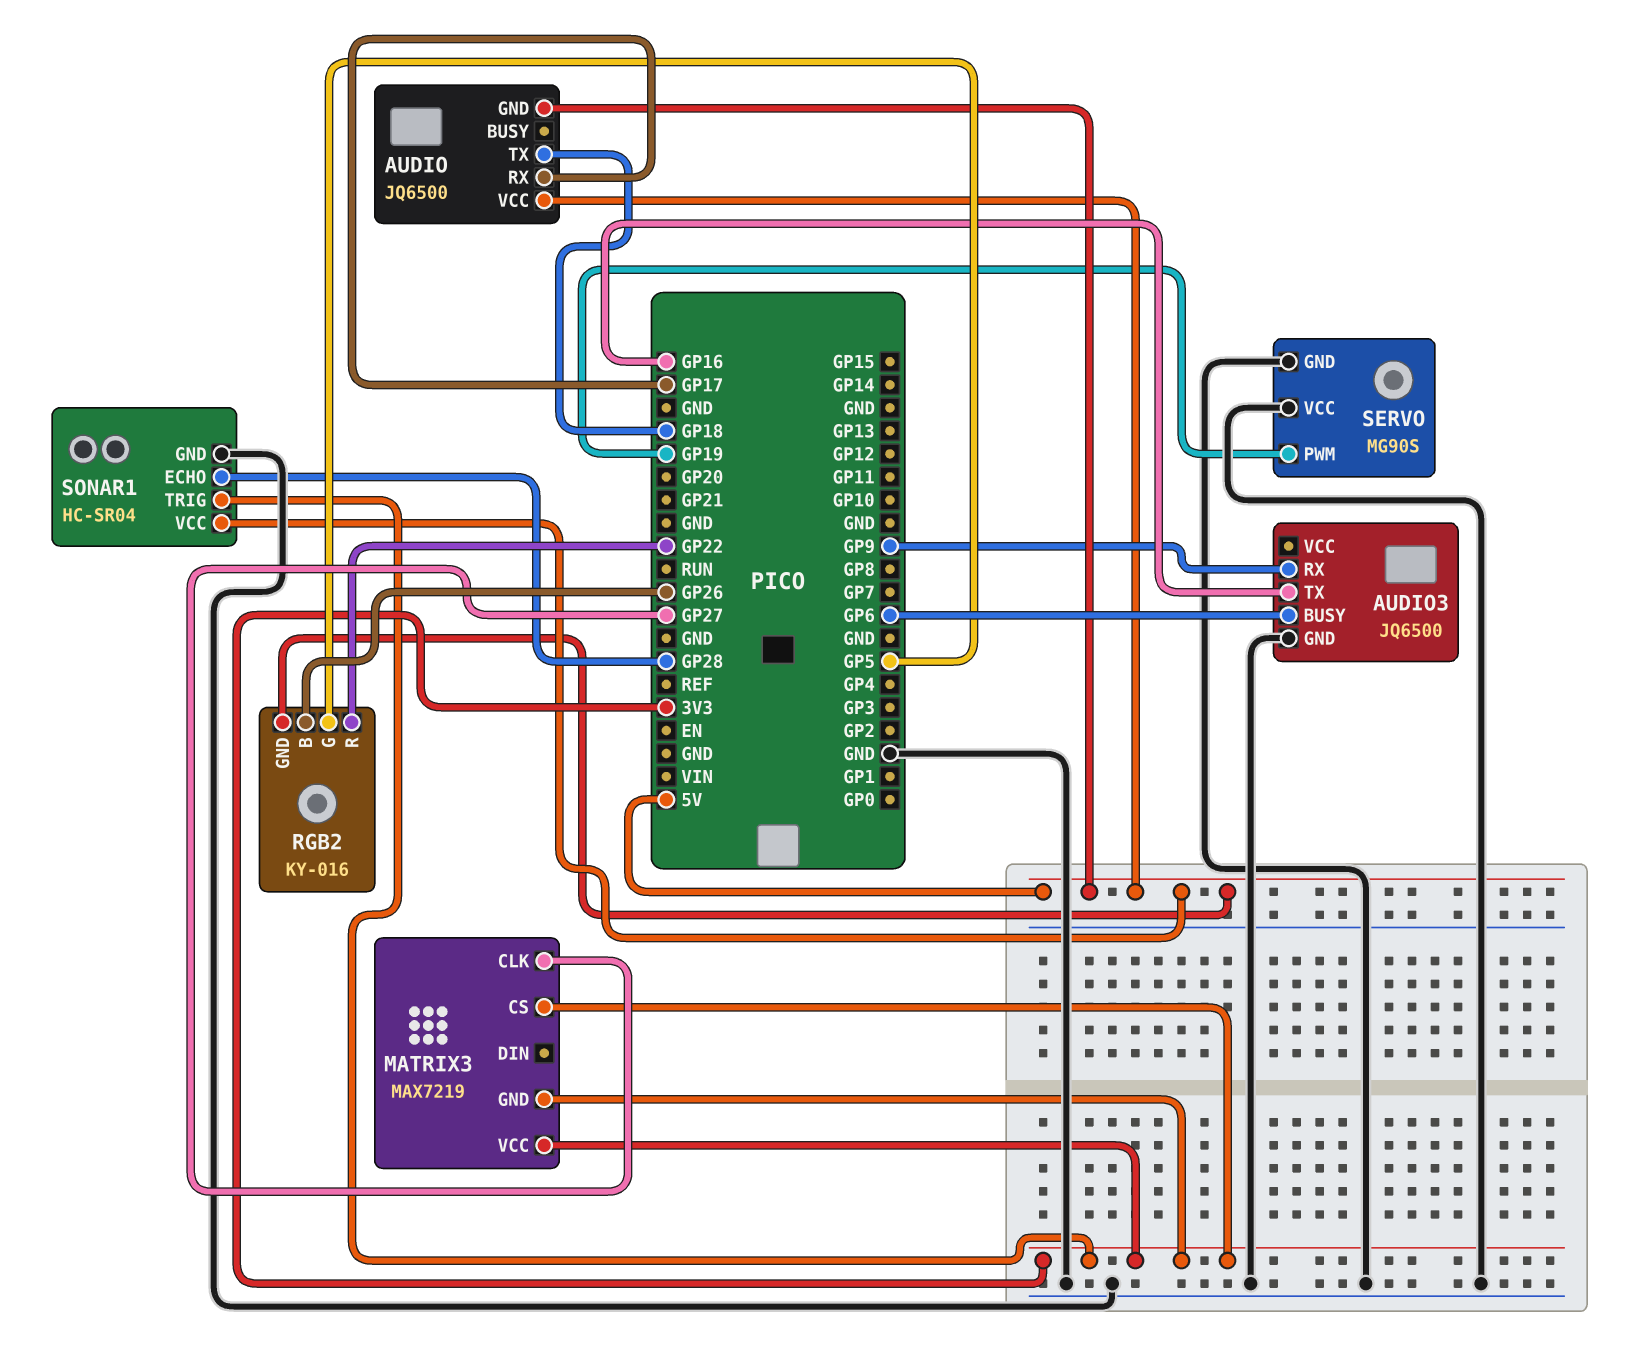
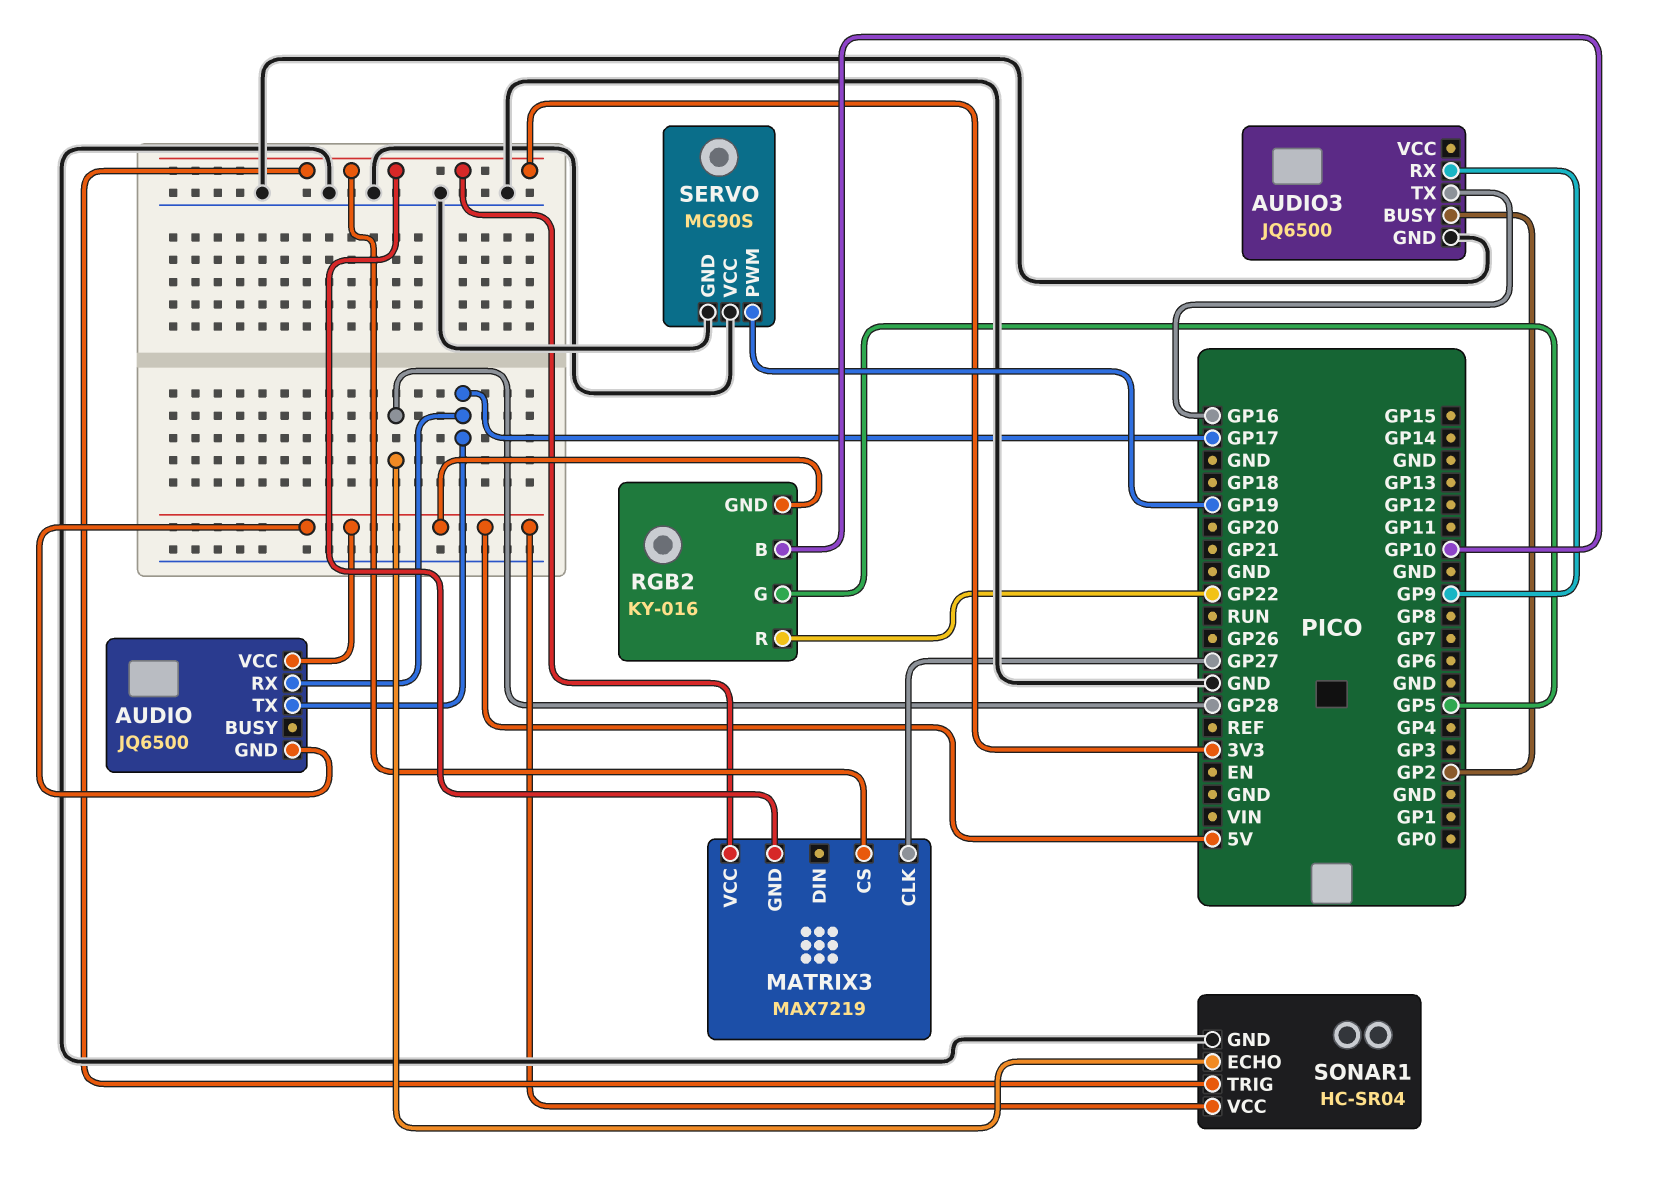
AUDIO pin TX: GP18 -> GP17
AUDIO3 pin BUSY: GP6 -> GP2
RGB2 pin B: GP26 -> GP10

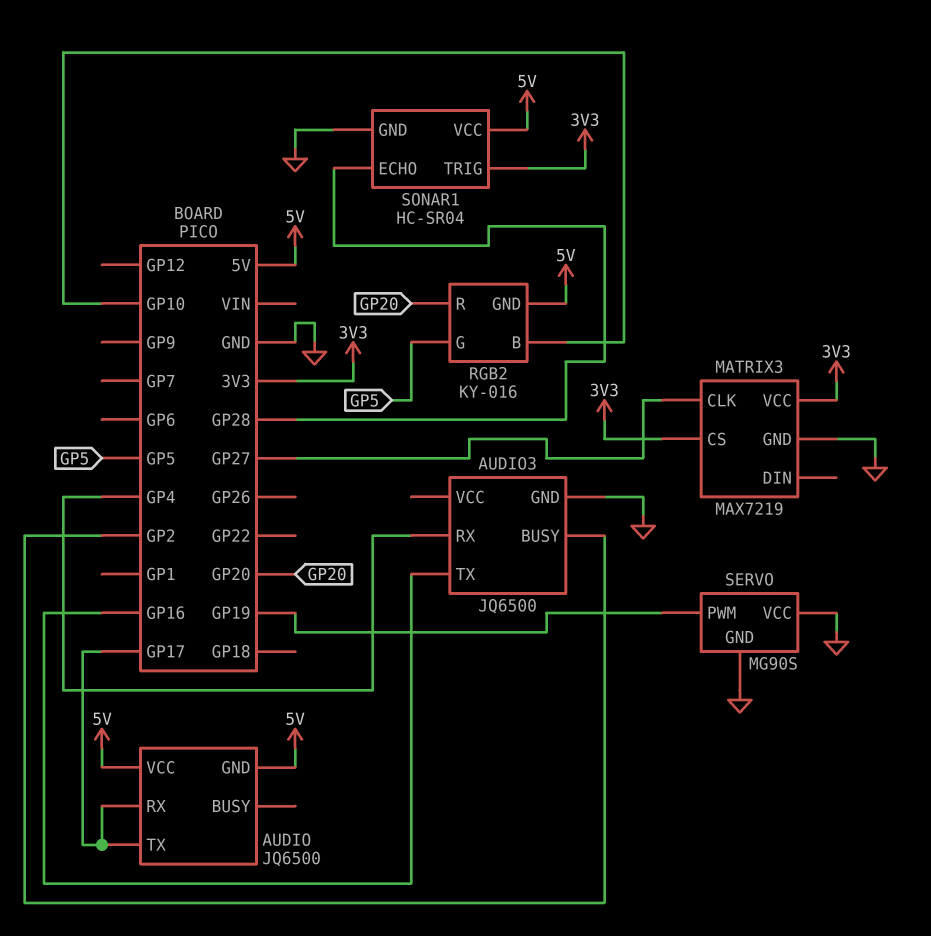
AUDIO3 pin RX: GP9 -> GP4
MATRIX3 pin GND: 3V3 -> GND
RGB2 pin R: GP22 -> GP20

